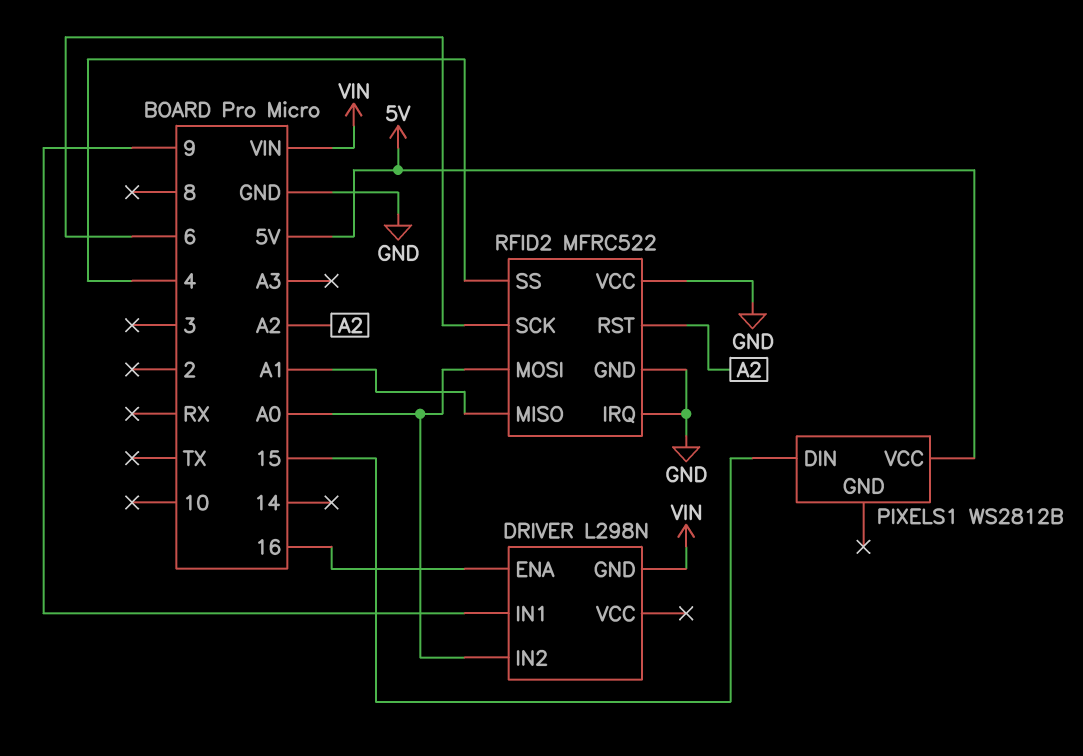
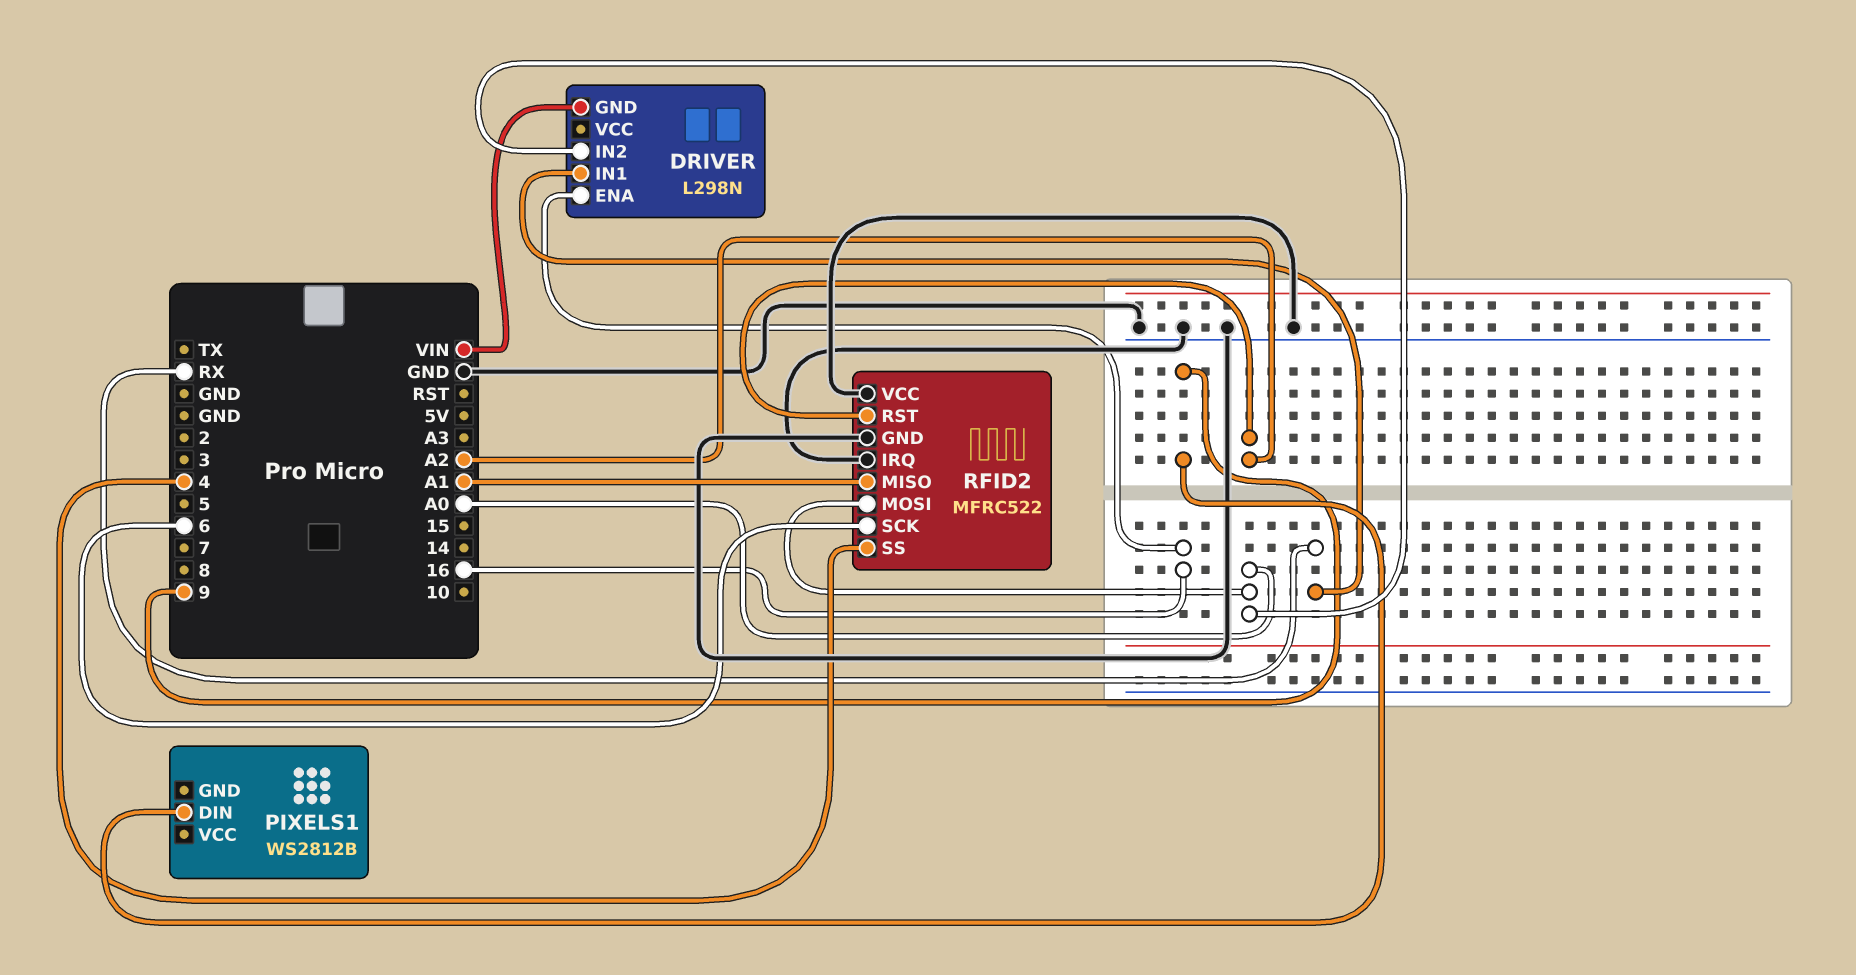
DRIVER pin IN1: 9 -> RX
PIXELS1 pin DIN: 15 -> 9
PIXELS1 pin VCC: 5V -> none

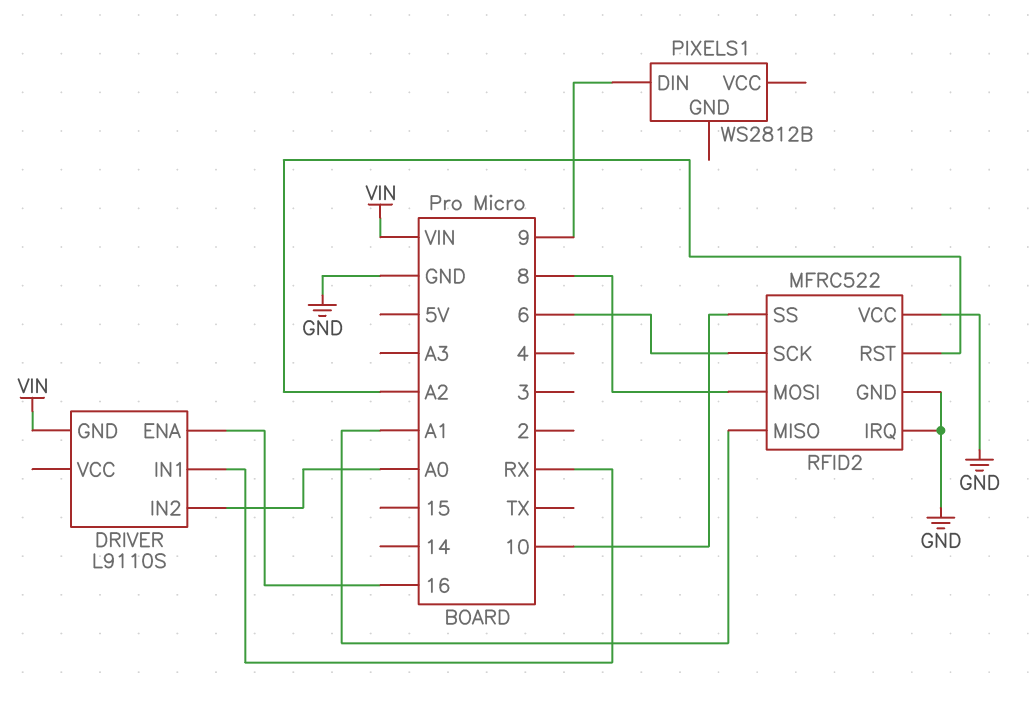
DRIVER: L298N -> L9110S
RFID2 pin MOSI: A0 -> 8
RFID2 pin SS: 4 -> 10

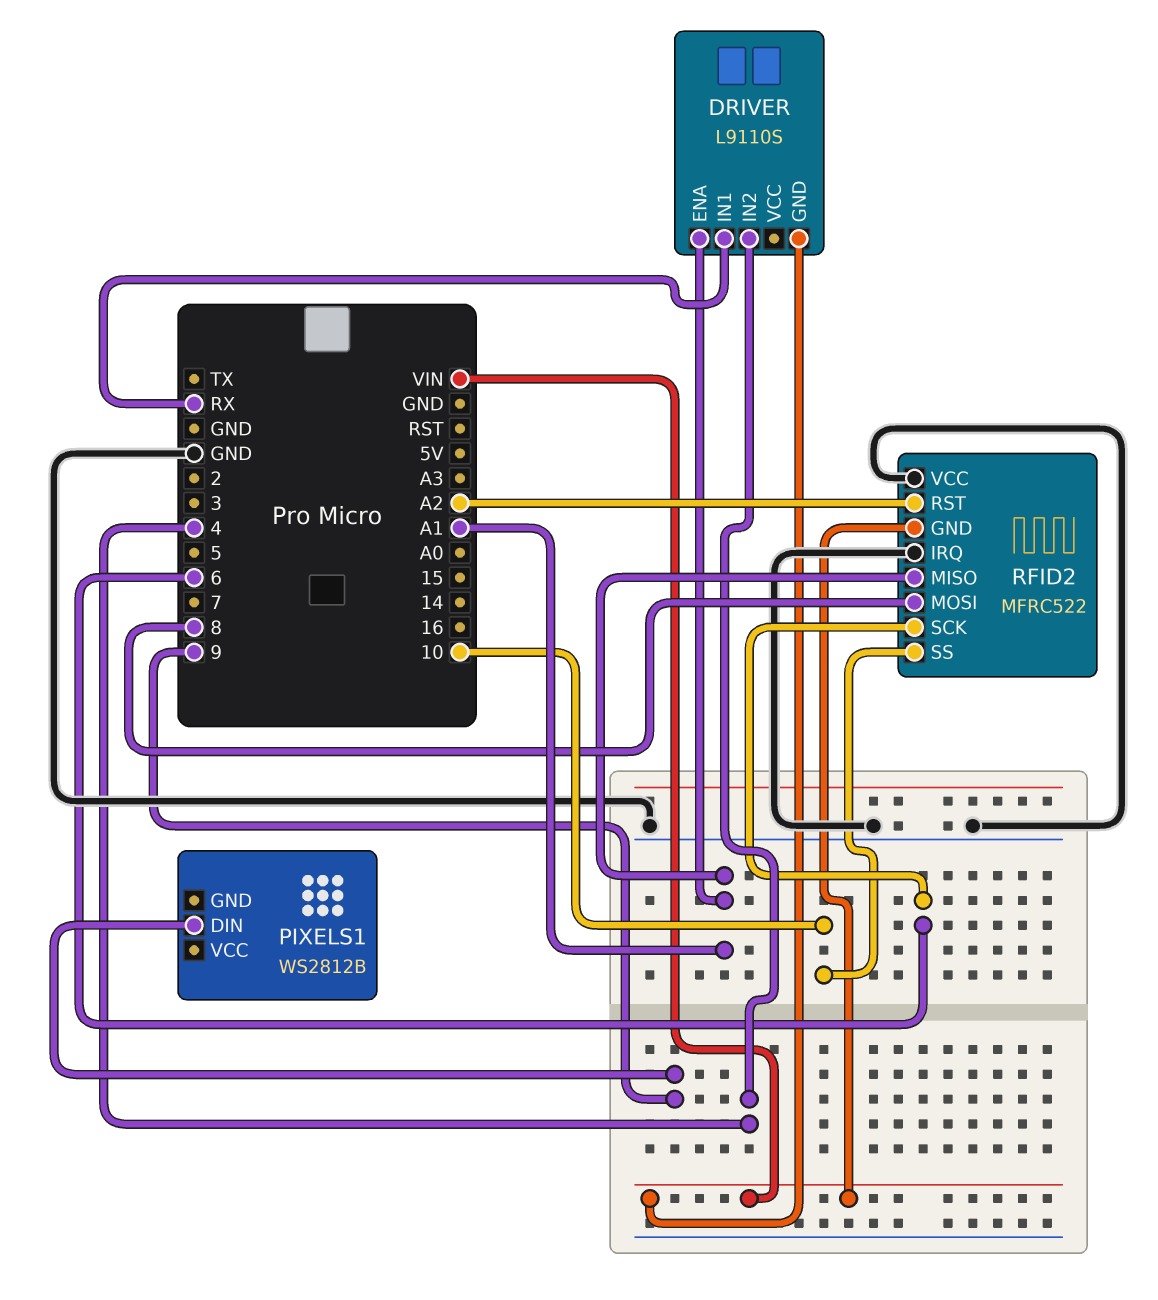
DRIVER pin ENA: 16 -> A1
DRIVER pin IN2: A0 -> 4
RFID2 pin GND: GND -> VIN

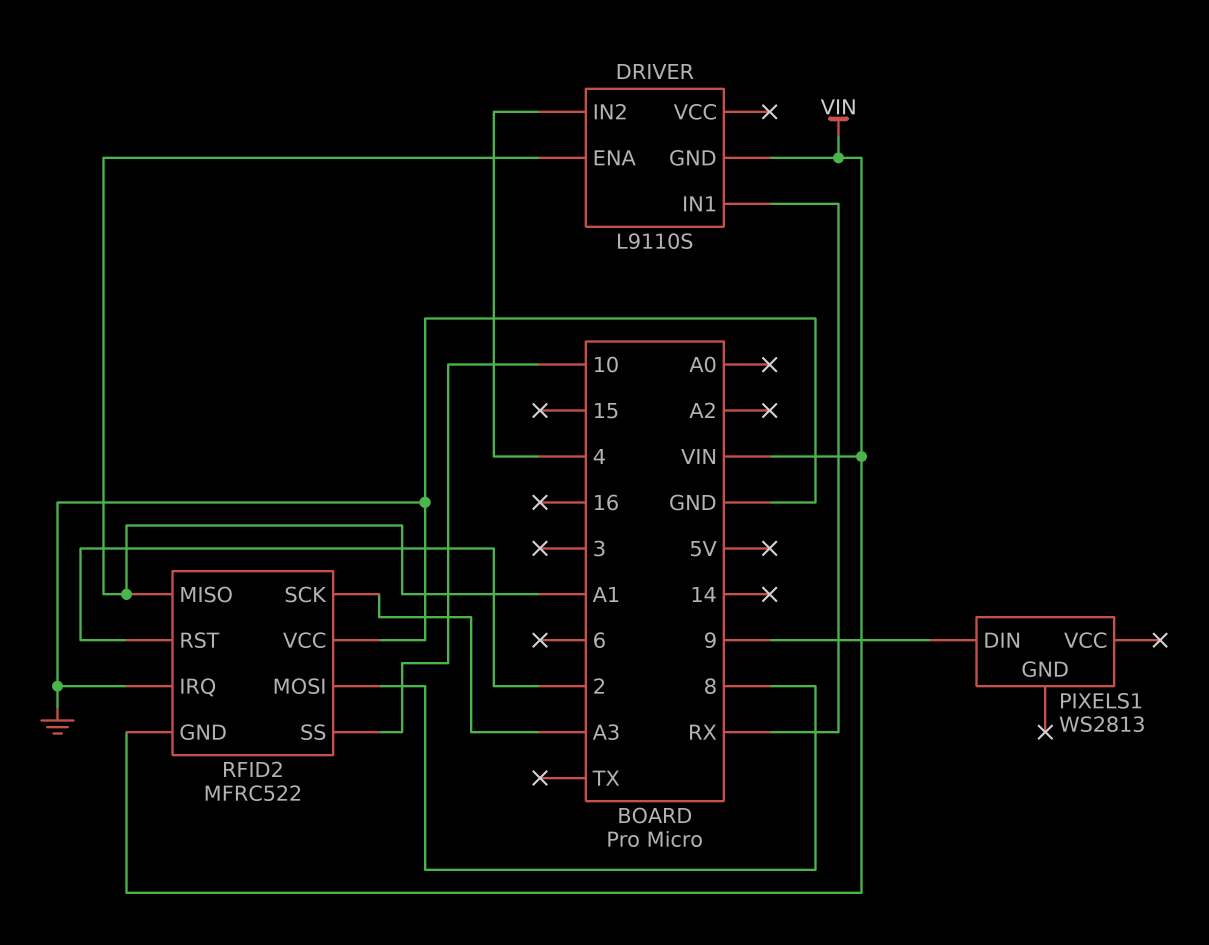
PIXELS1: WS2812B -> WS2813
RFID2 pin RST: A2 -> 2
RFID2 pin SCK: 6 -> A3

